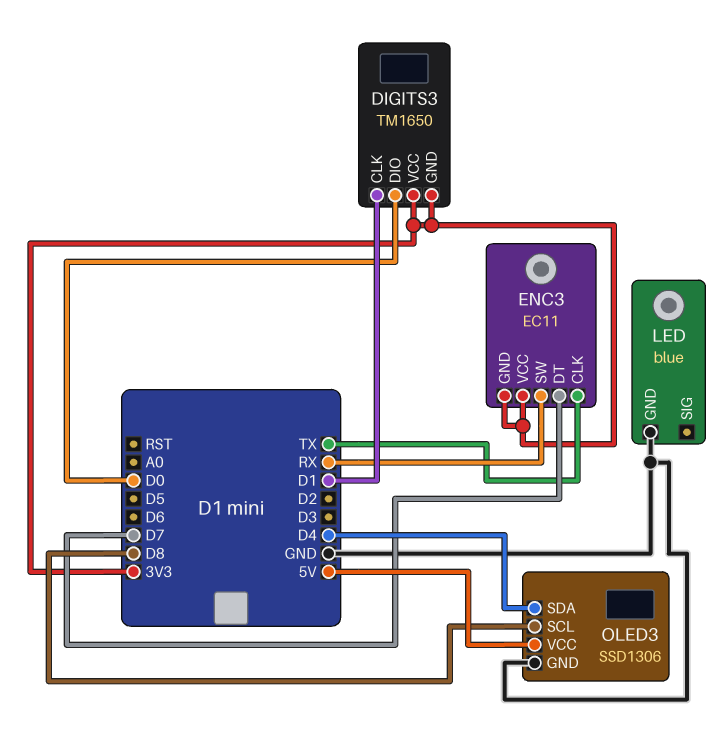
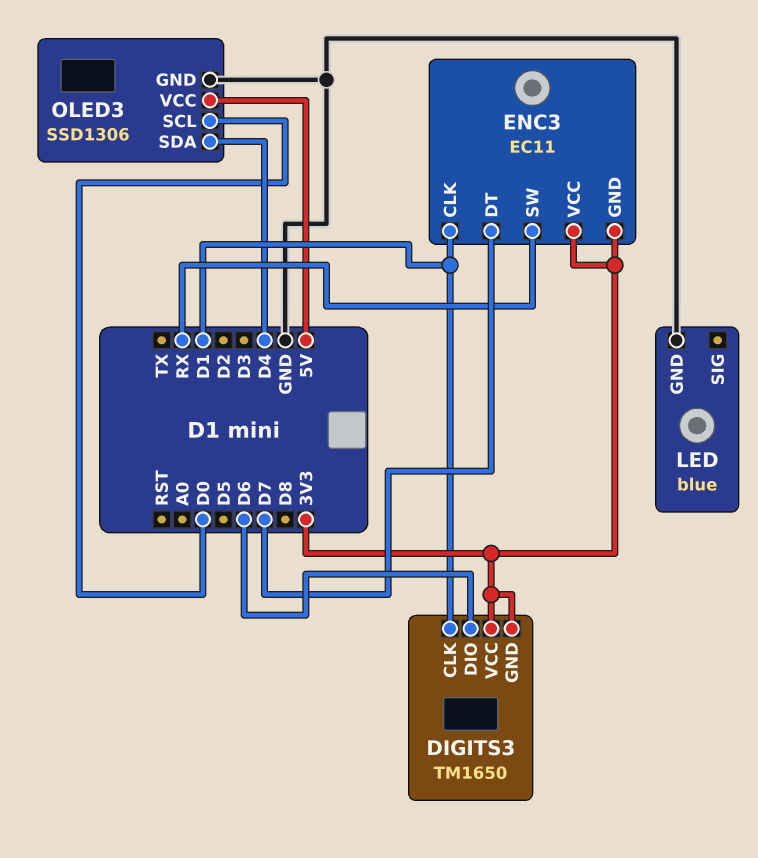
DIGITS3 pin DIO: D0 -> D6
ENC3 pin CLK: TX -> D1
OLED3 pin SCL: D8 -> D0

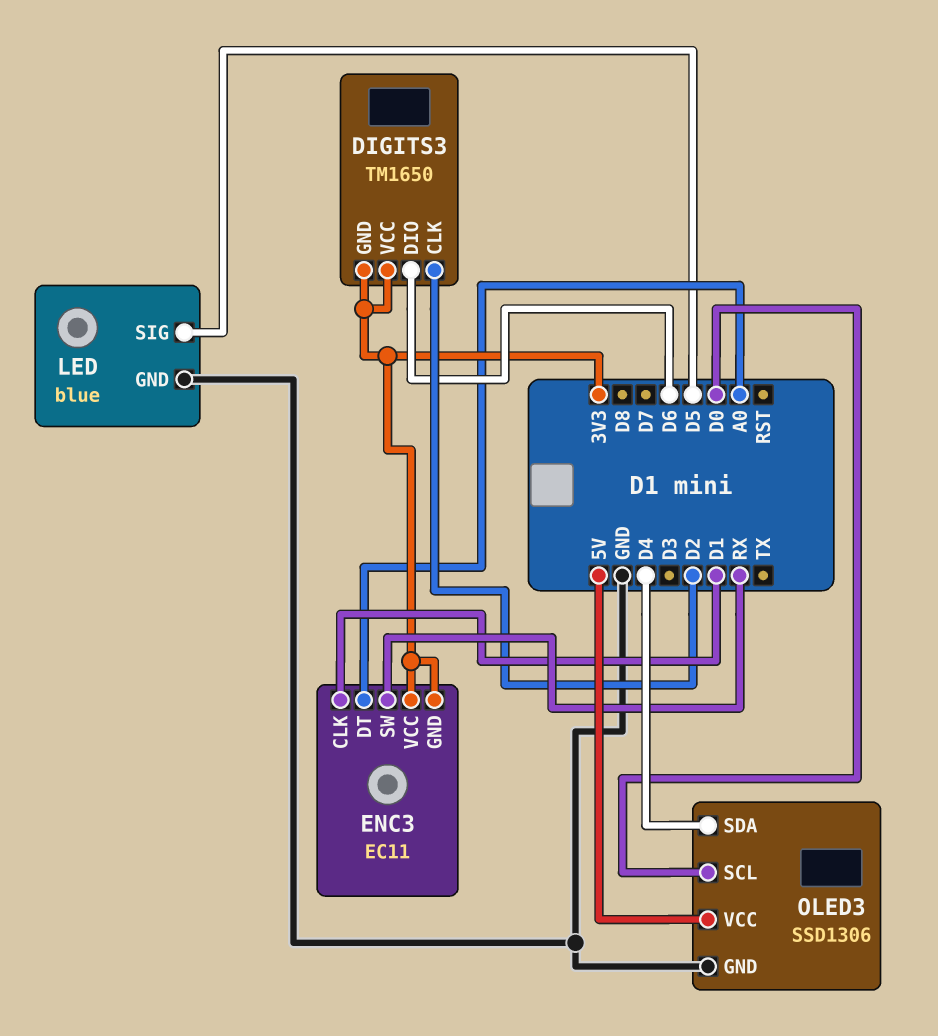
DIGITS3 pin CLK: D1 -> D2
ENC3 pin DT: D7 -> A0
LED pin SIG: none -> D5

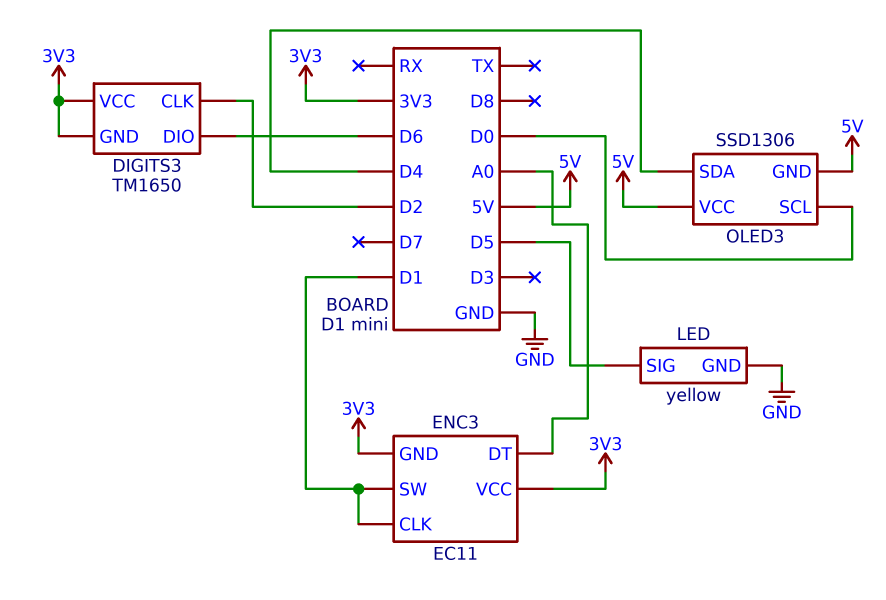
ENC3 pin SW: RX -> D1
LED: blue -> yellow
OLED3 pin GND: GND -> 5V

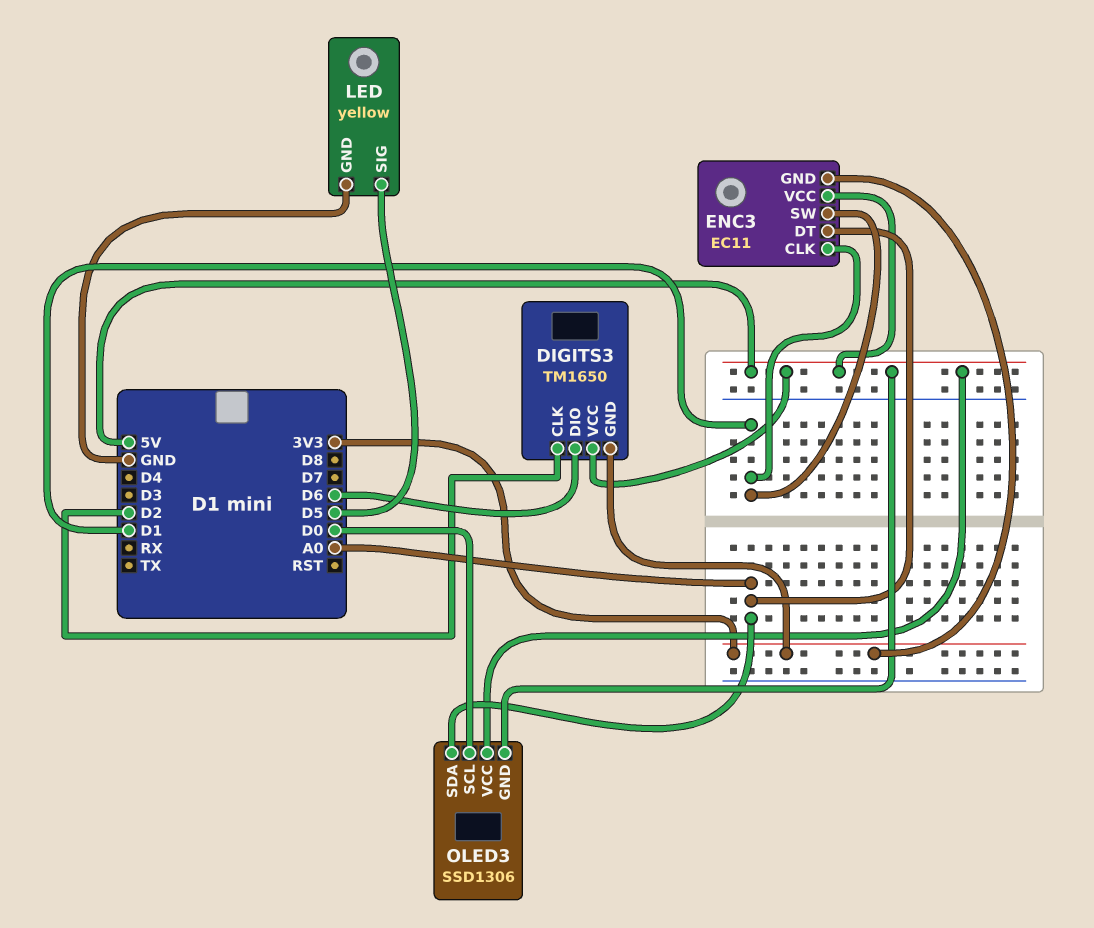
DIGITS3 pin VCC: 3V3 -> 5V
ENC3 pin VCC: 3V3 -> 5V
OLED3 pin SDA: D4 -> A0

